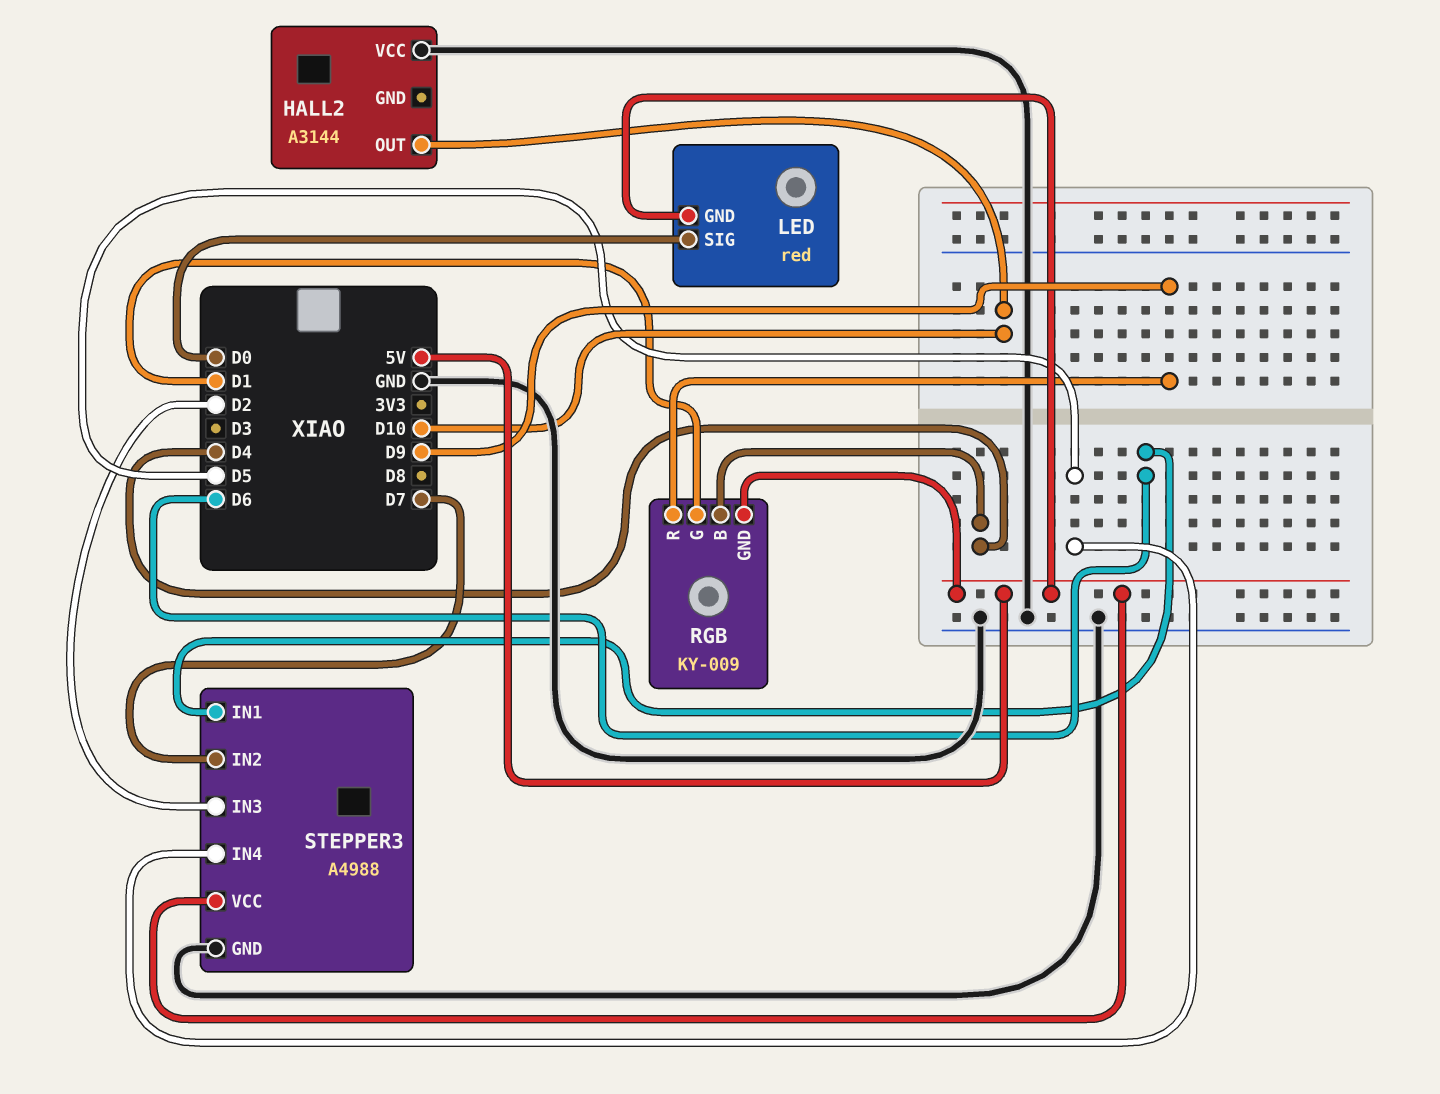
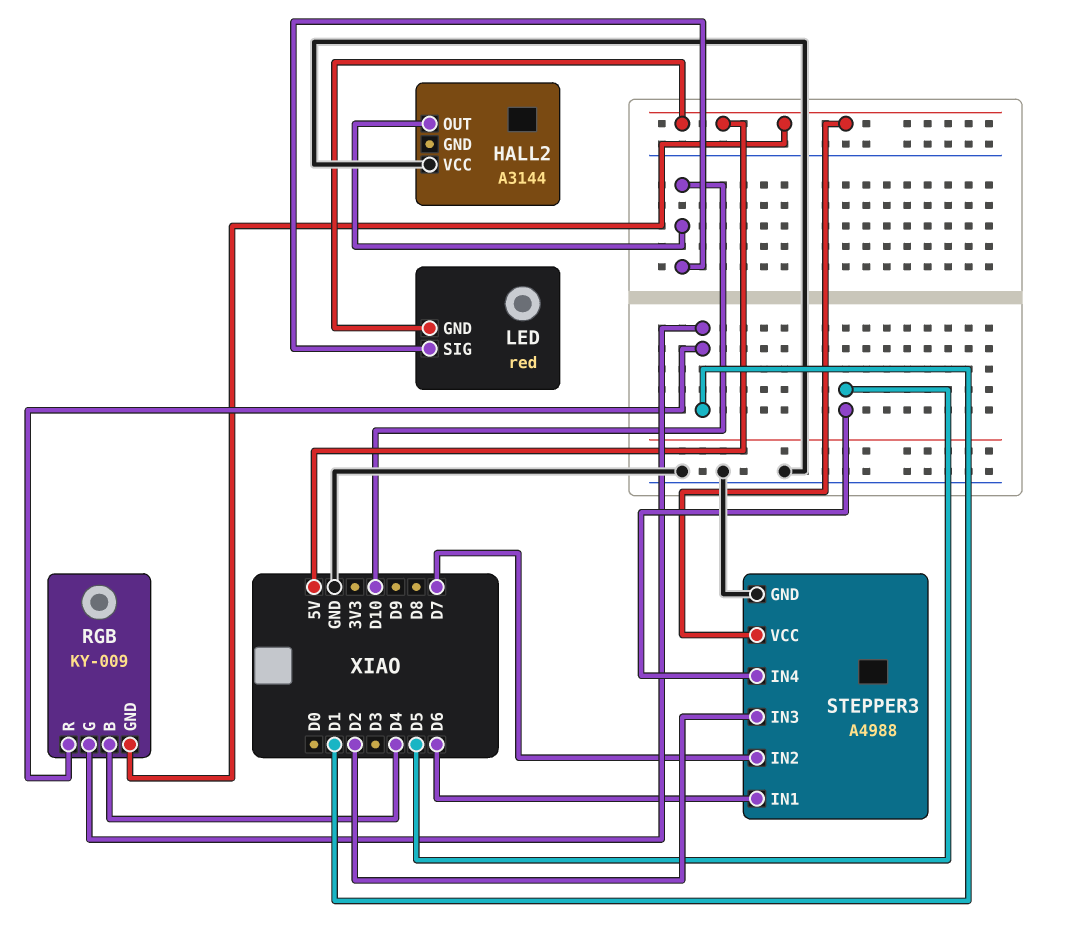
LED pin SIG: D0 -> D10
RGB pin R: D9 -> D1

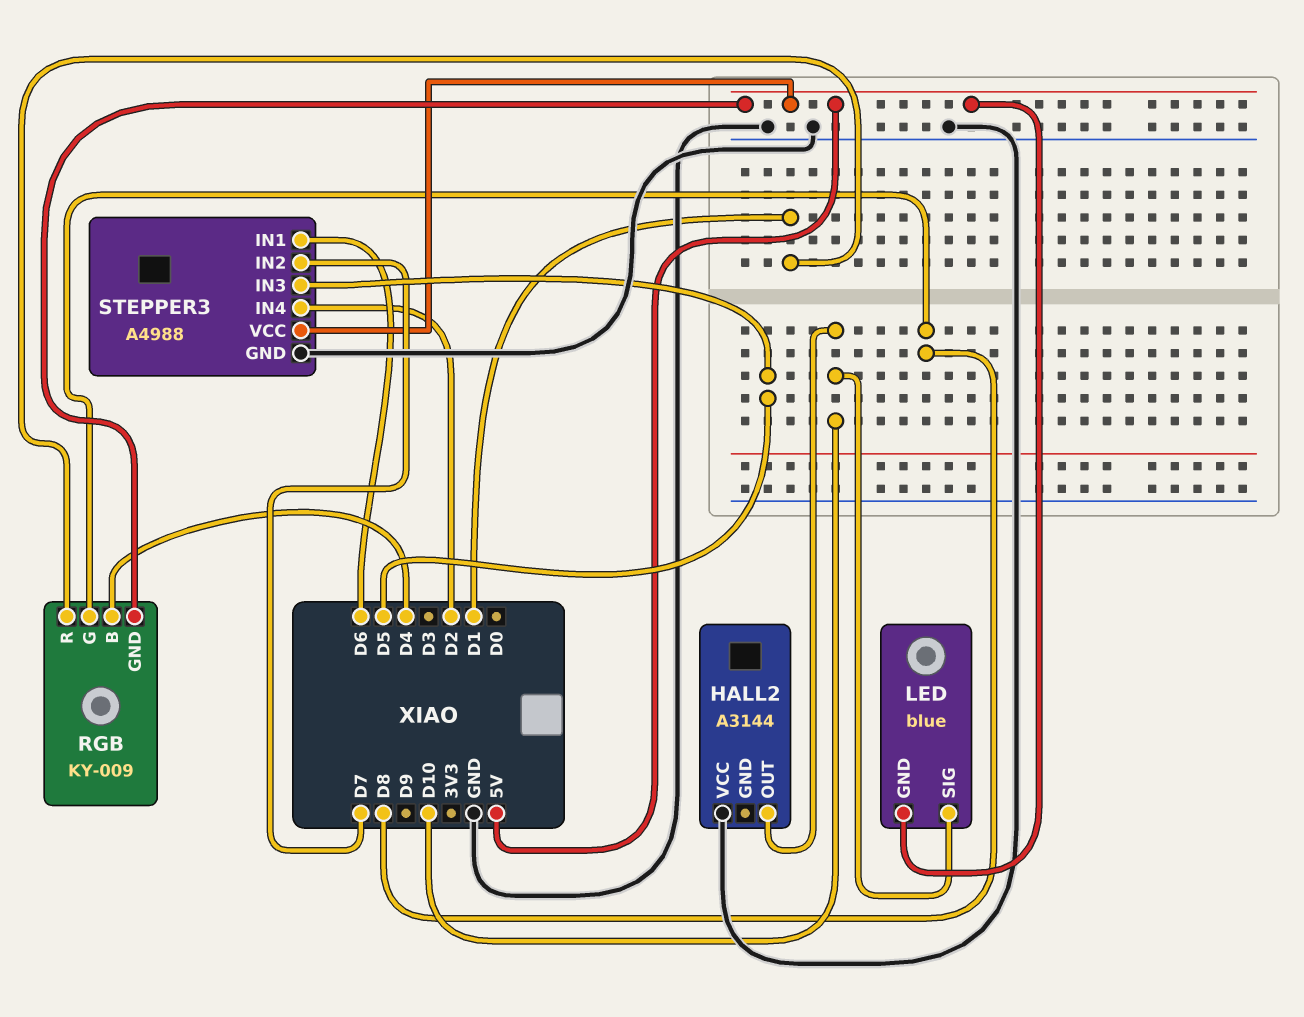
LED: red -> blue
RGB pin G: D1 -> D8
STEPPER3 pin IN3: D2 -> D5
STEPPER3 pin IN4: D5 -> D2

